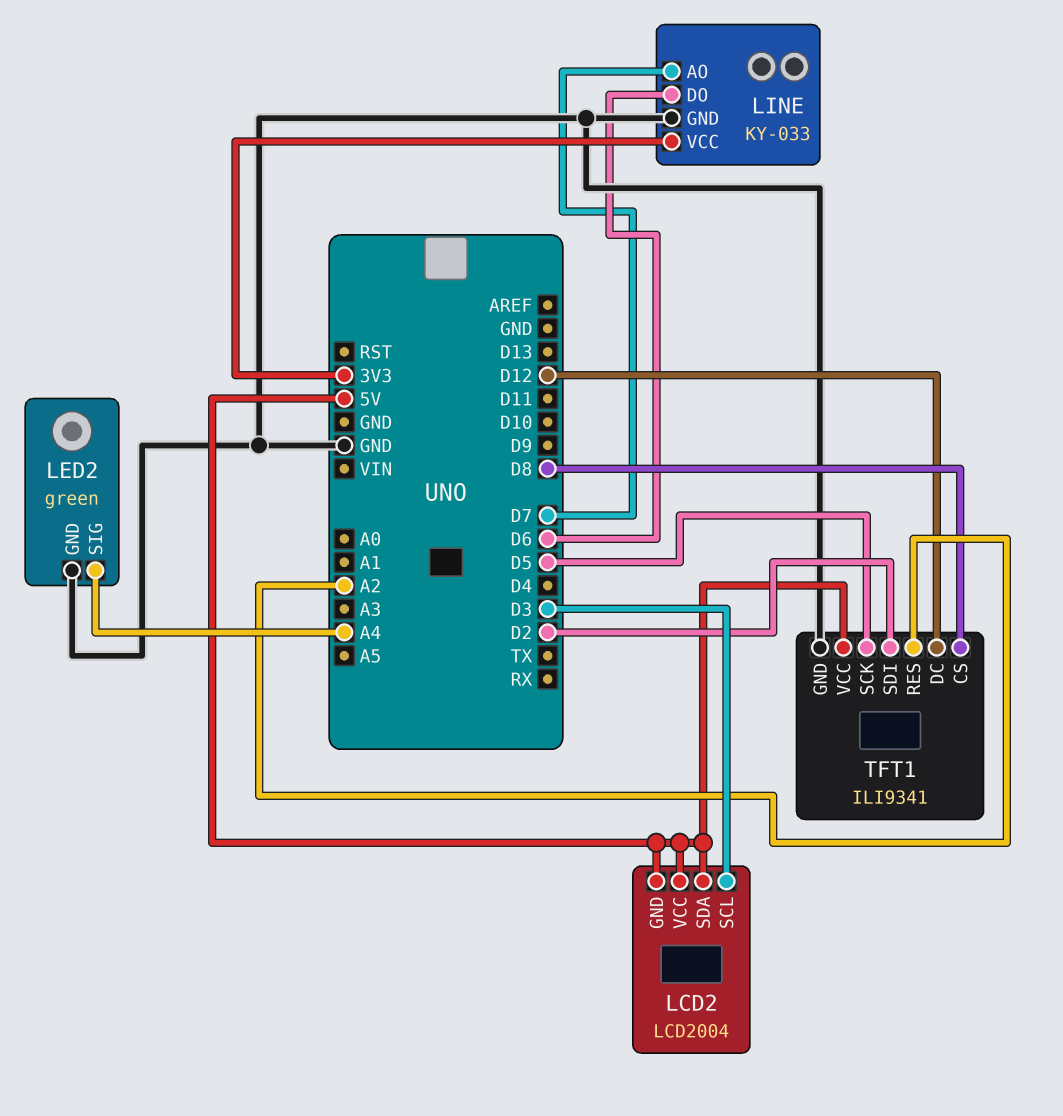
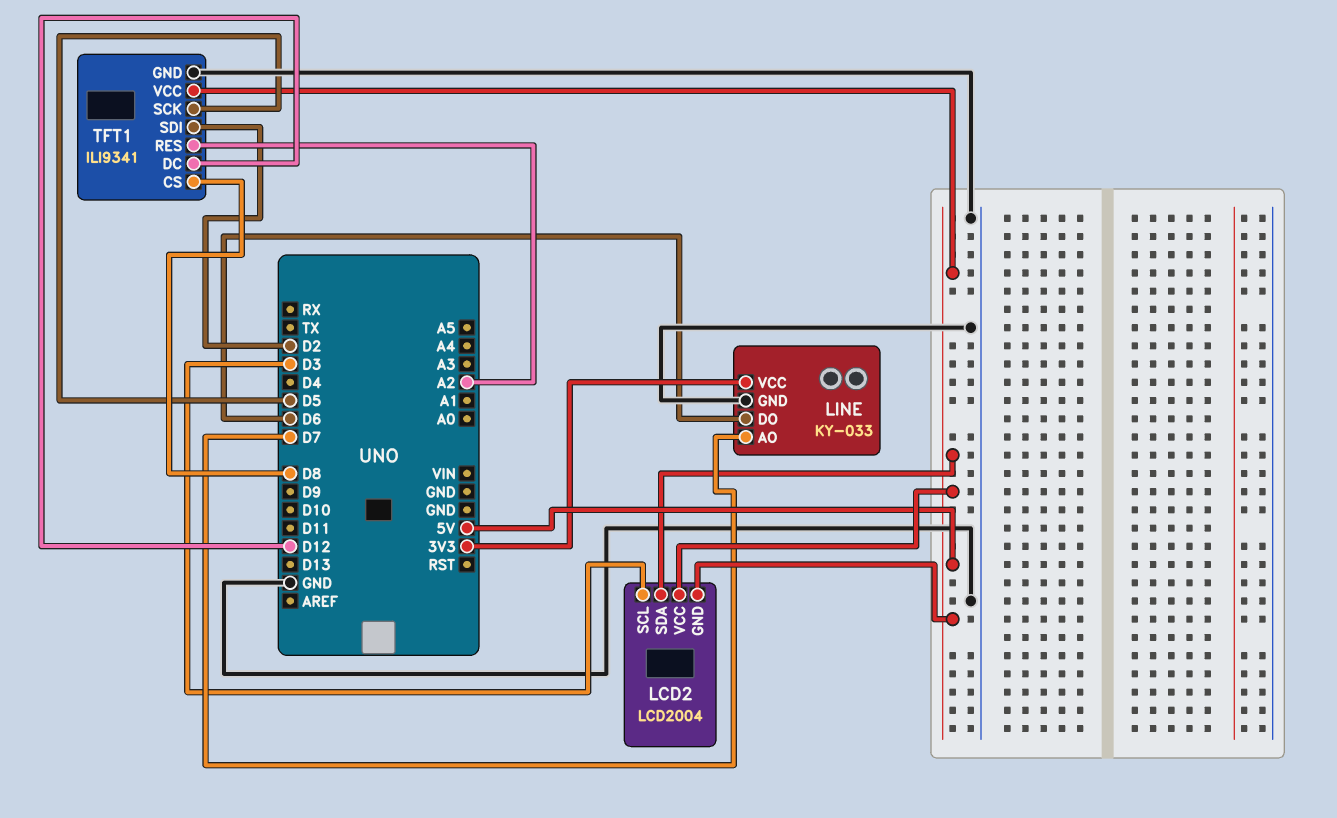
LED2: green -> none
LED2 pin GND: GND -> none
LED2 pin SIG: A4 -> none

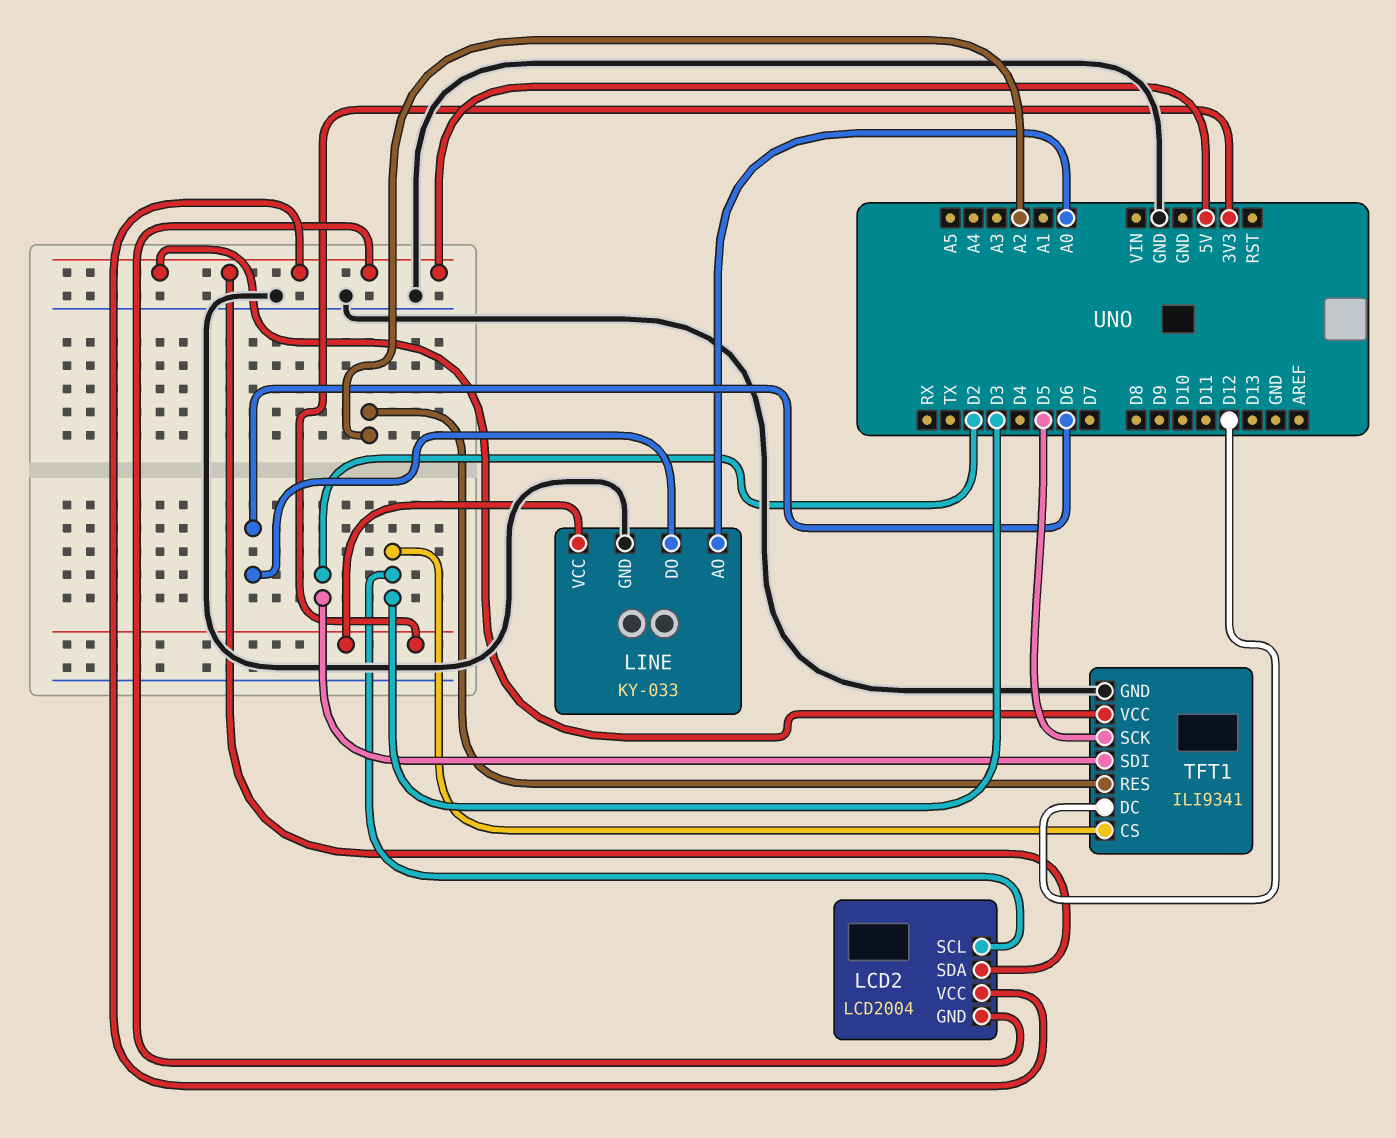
LINE pin AO: D7 -> A0
TFT1 pin CS: D8 -> D3

